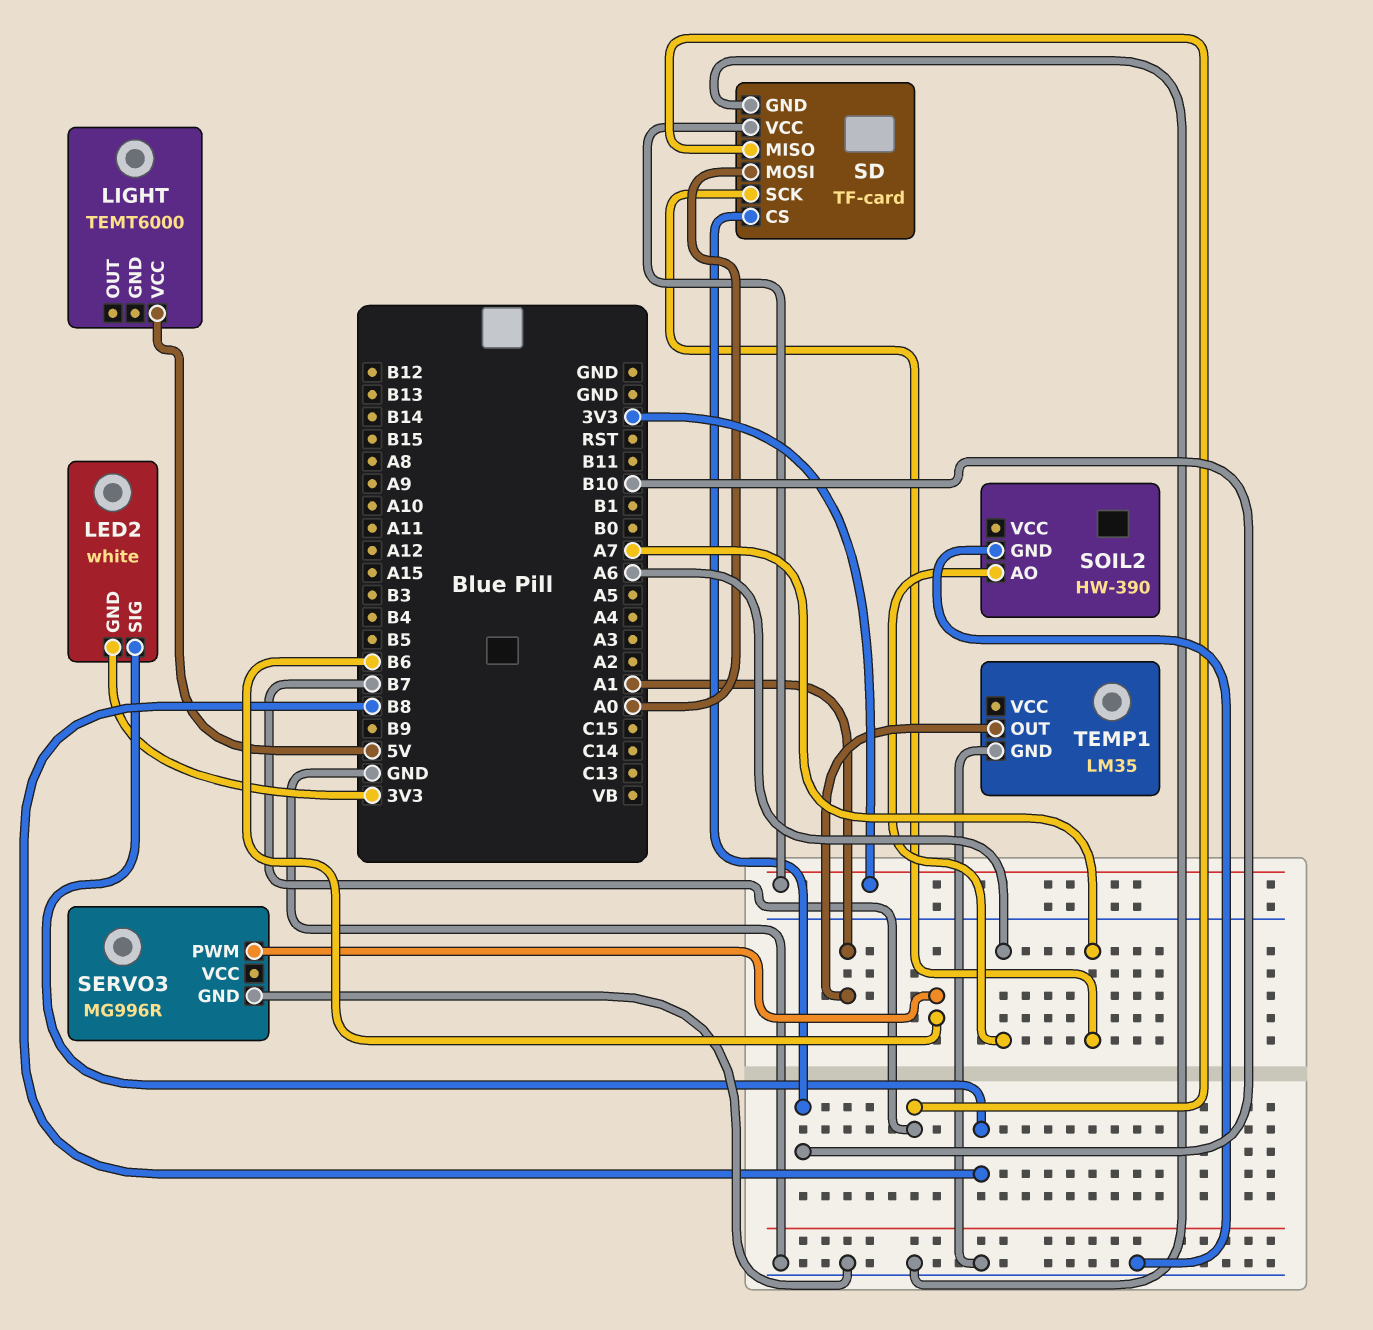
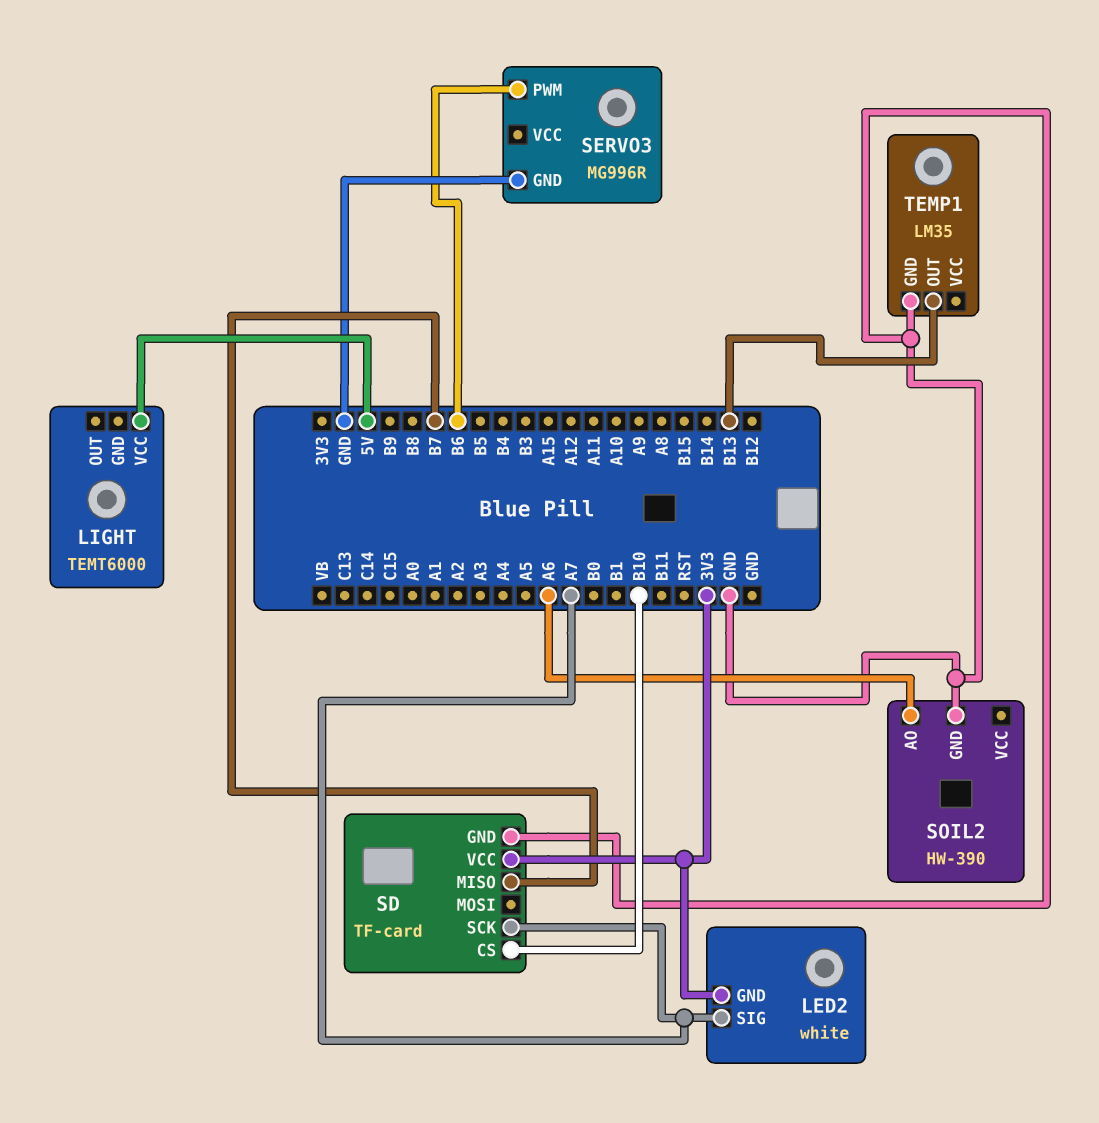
LED2 pin SIG: B8 -> A7
SD pin MOSI: A0 -> none
TEMP1 pin OUT: A1 -> B13

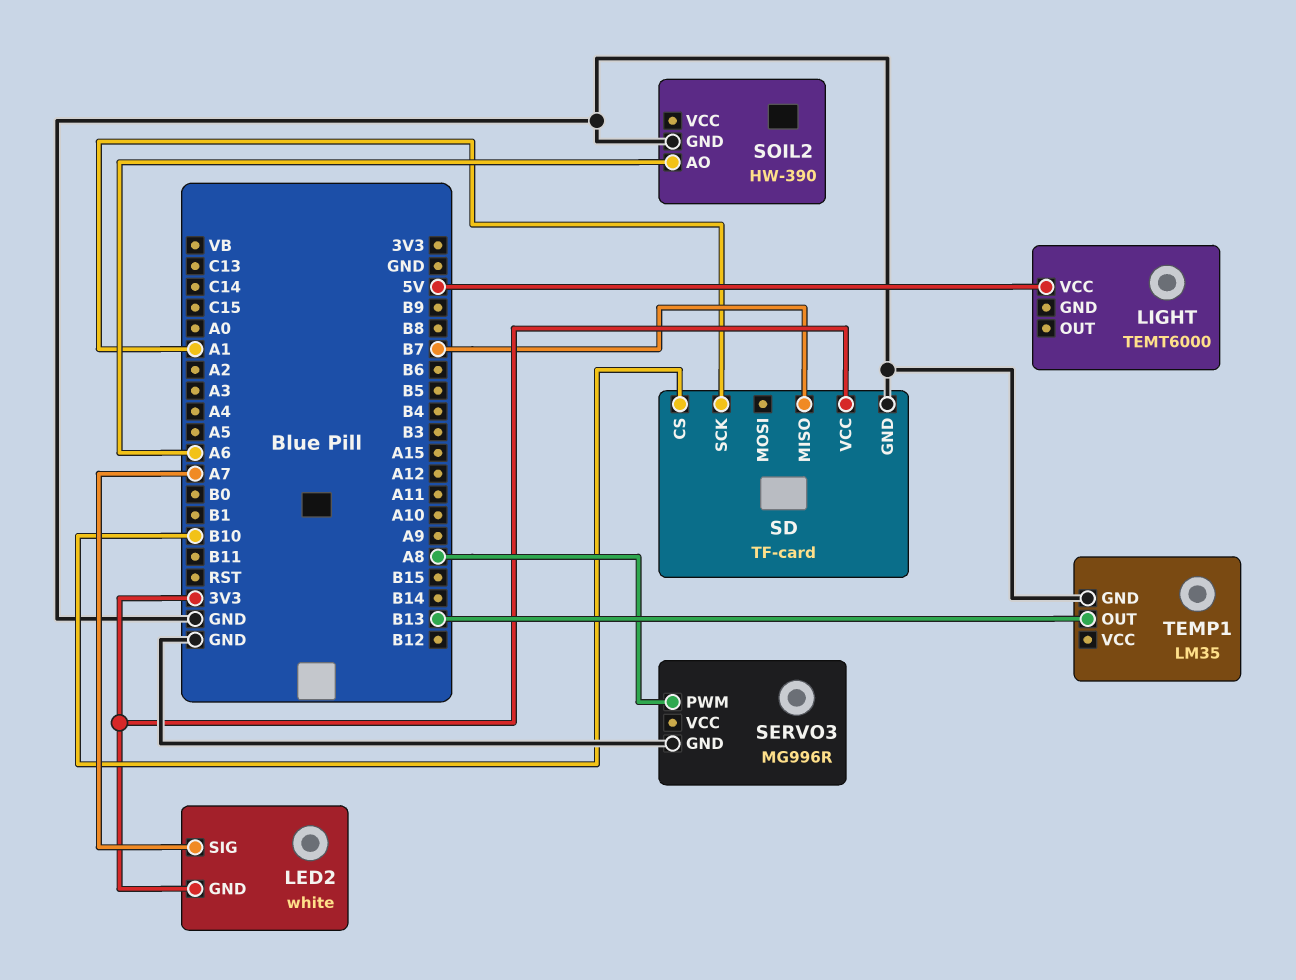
SD pin SCK: A7 -> A1
SERVO3 pin PWM: B6 -> A8

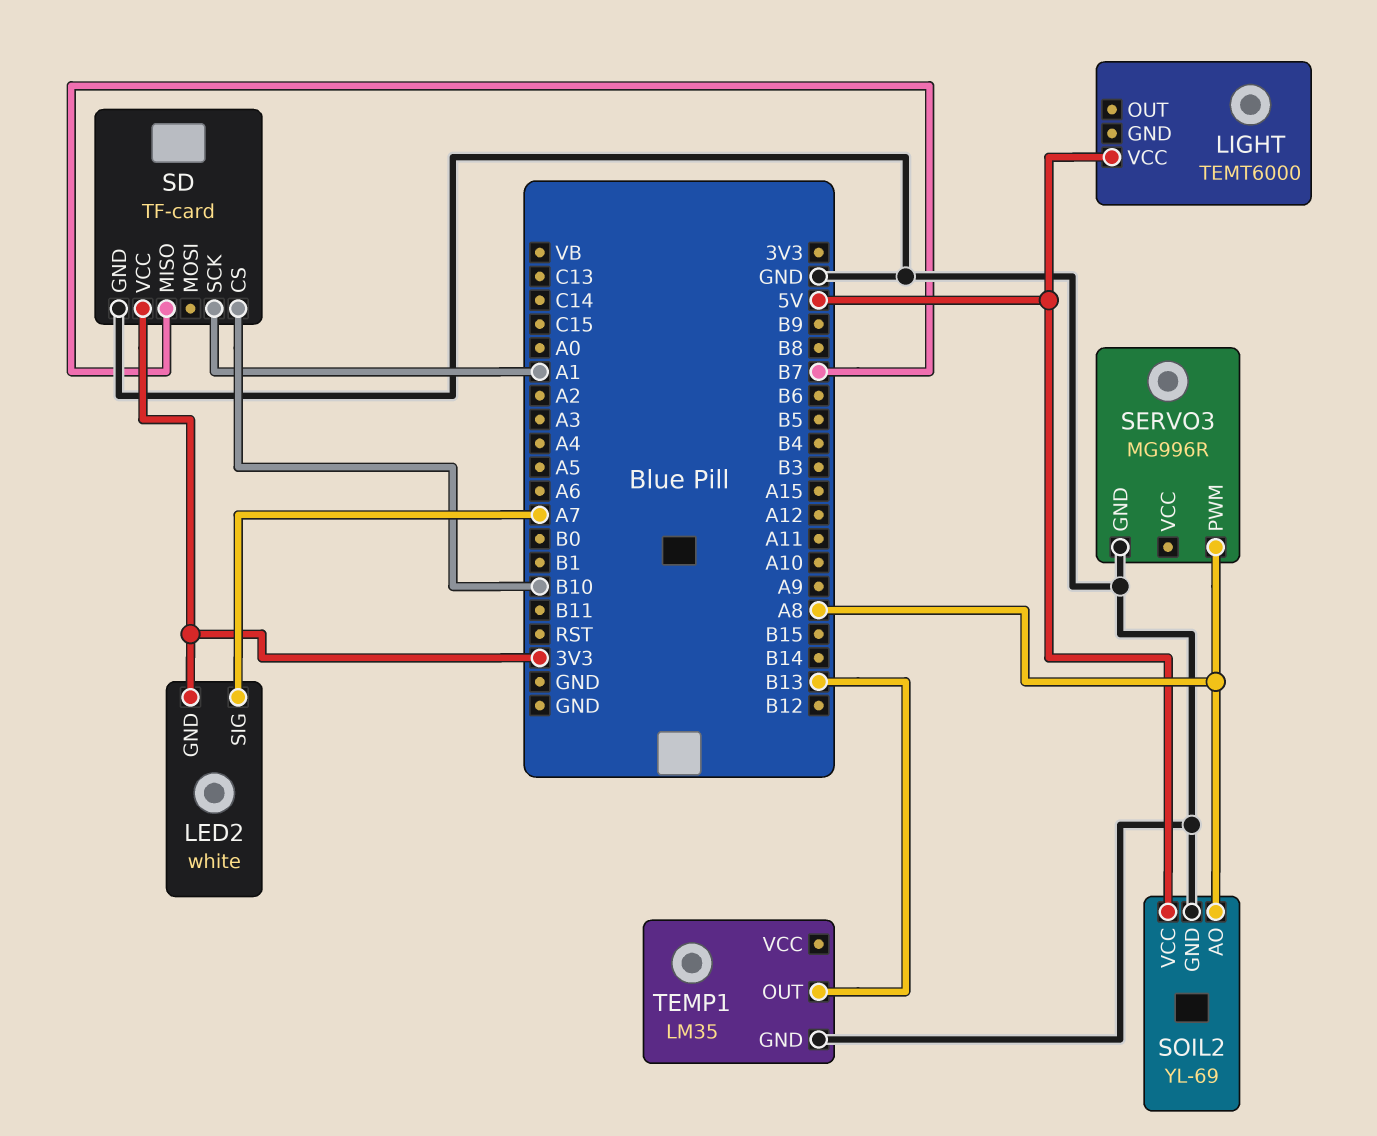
SOIL2: HW-390 -> YL-69
SOIL2 pin AO: A6 -> A8
SOIL2 pin VCC: none -> 5V

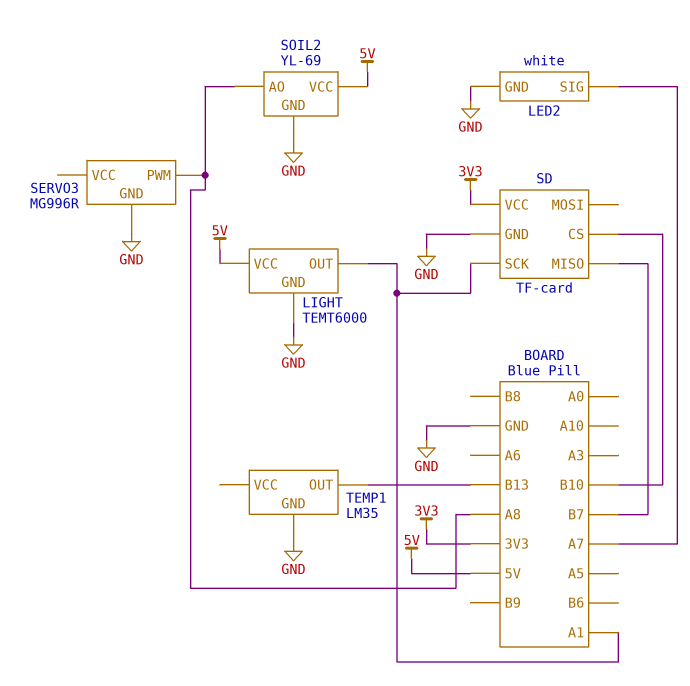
LED2 pin GND: 3V3 -> GND
LIGHT pin GND: none -> GND
LIGHT pin OUT: none -> A1

